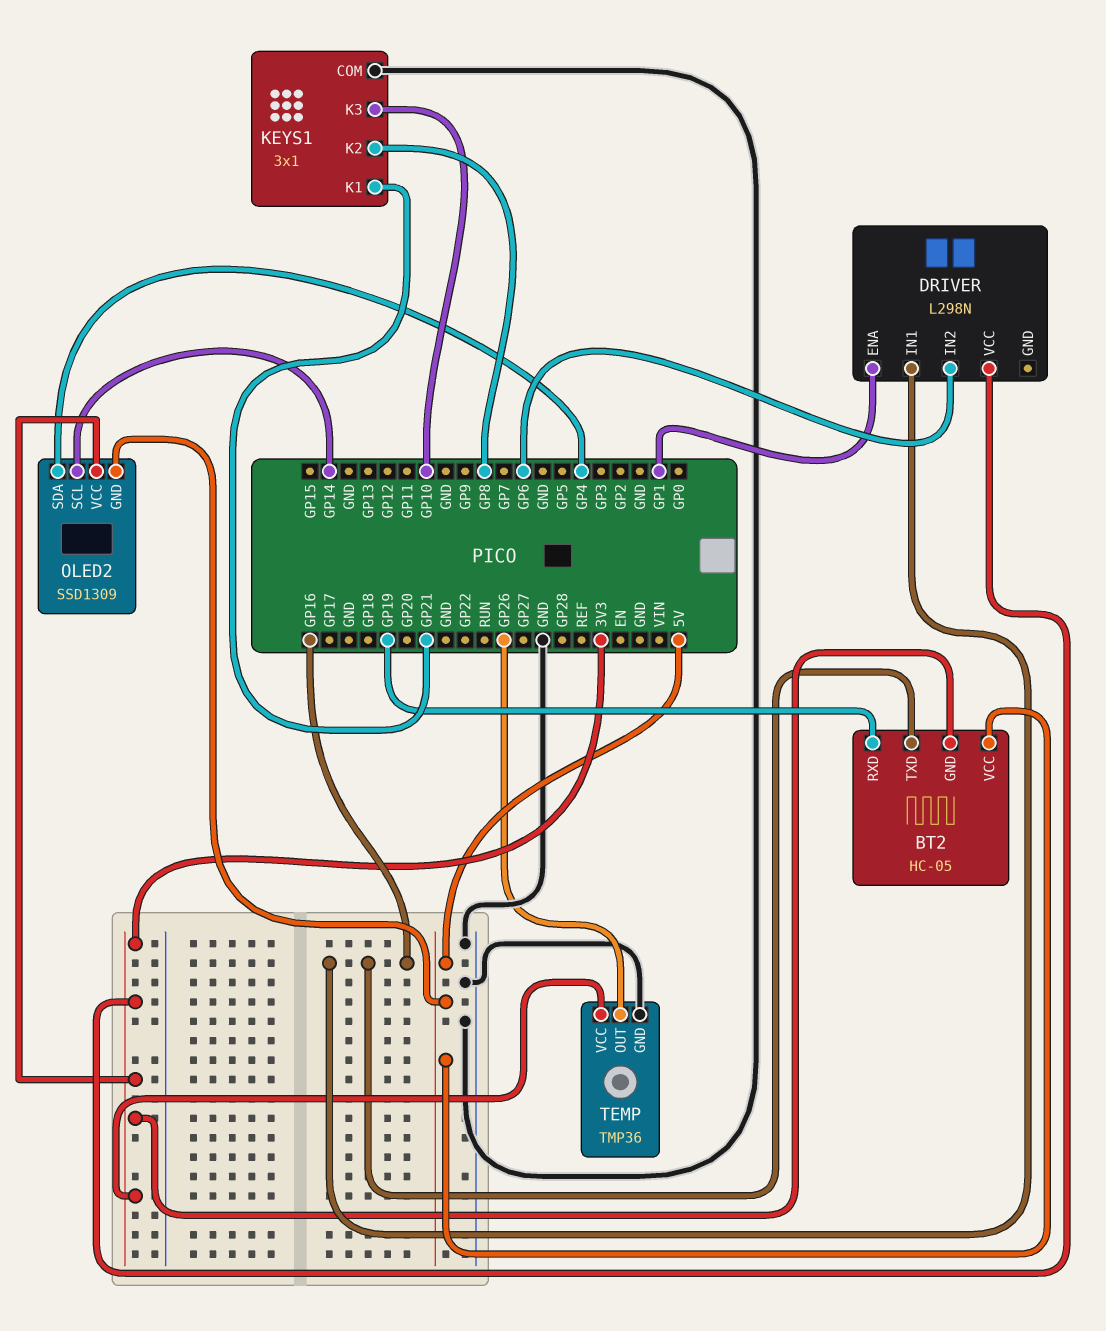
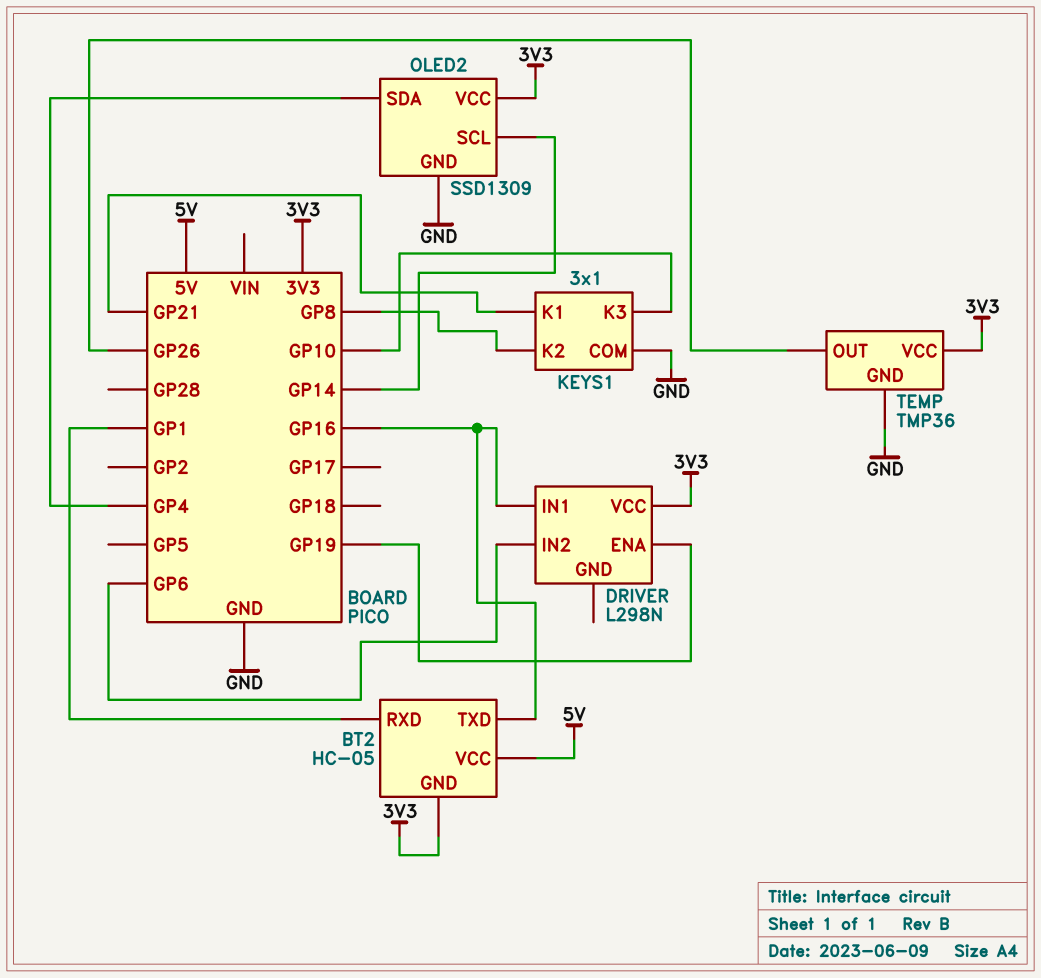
BT2 pin RXD: GP19 -> GP1
DRIVER pin ENA: GP1 -> GP19
OLED2 pin GND: 5V -> GND

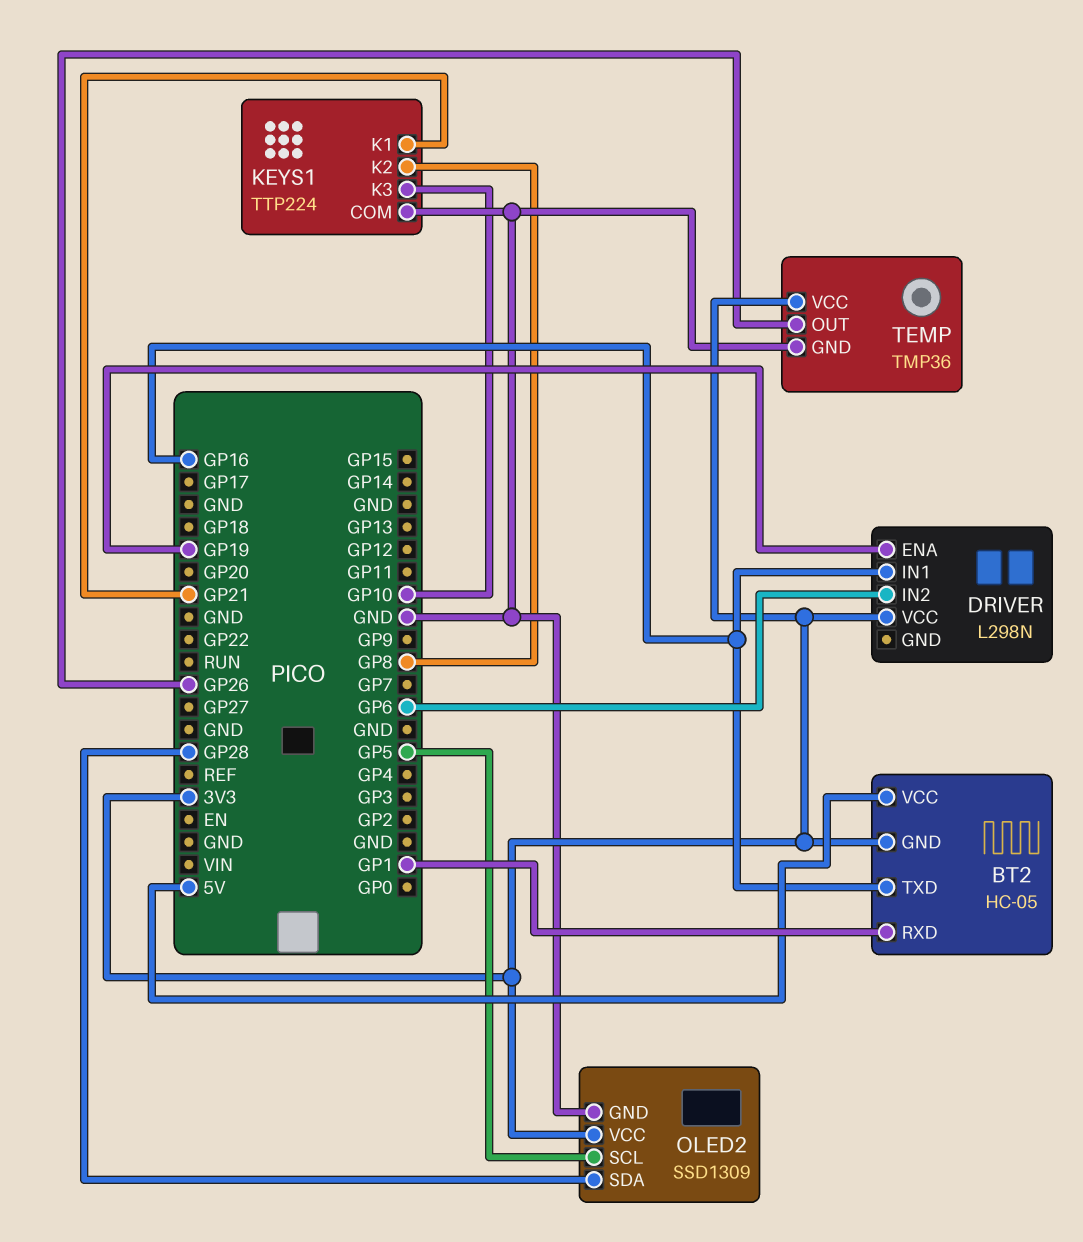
KEYS1: 3x1 -> TTP224
OLED2 pin SCL: GP14 -> GP5
OLED2 pin SDA: GP4 -> GP28

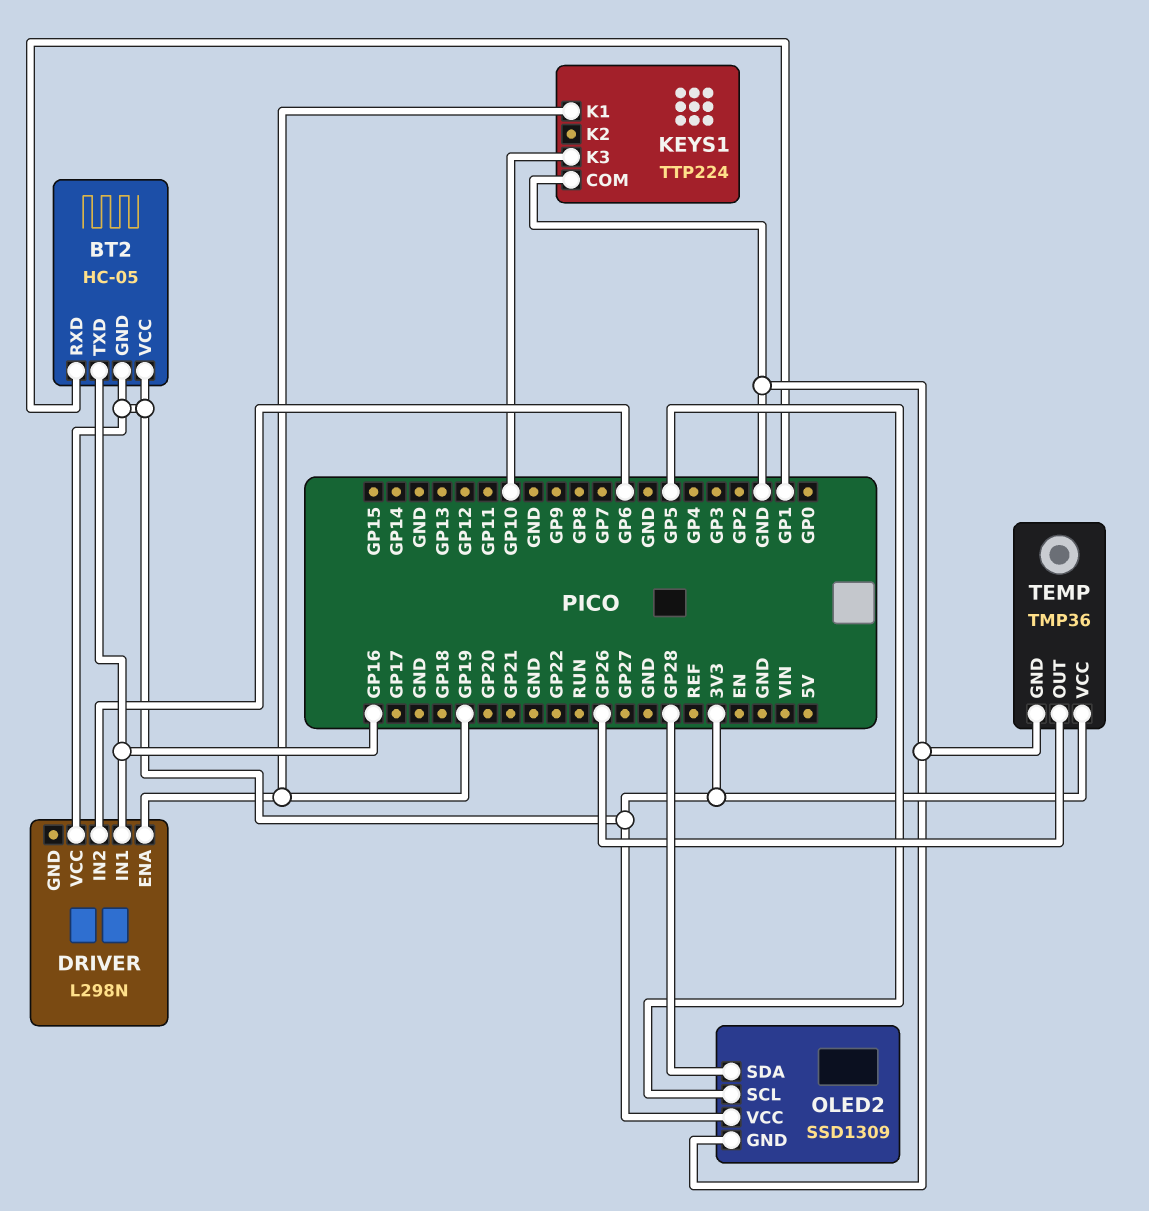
BT2 pin VCC: 5V -> 3V3
KEYS1 pin K1: GP21 -> GP19
KEYS1 pin K2: GP8 -> none

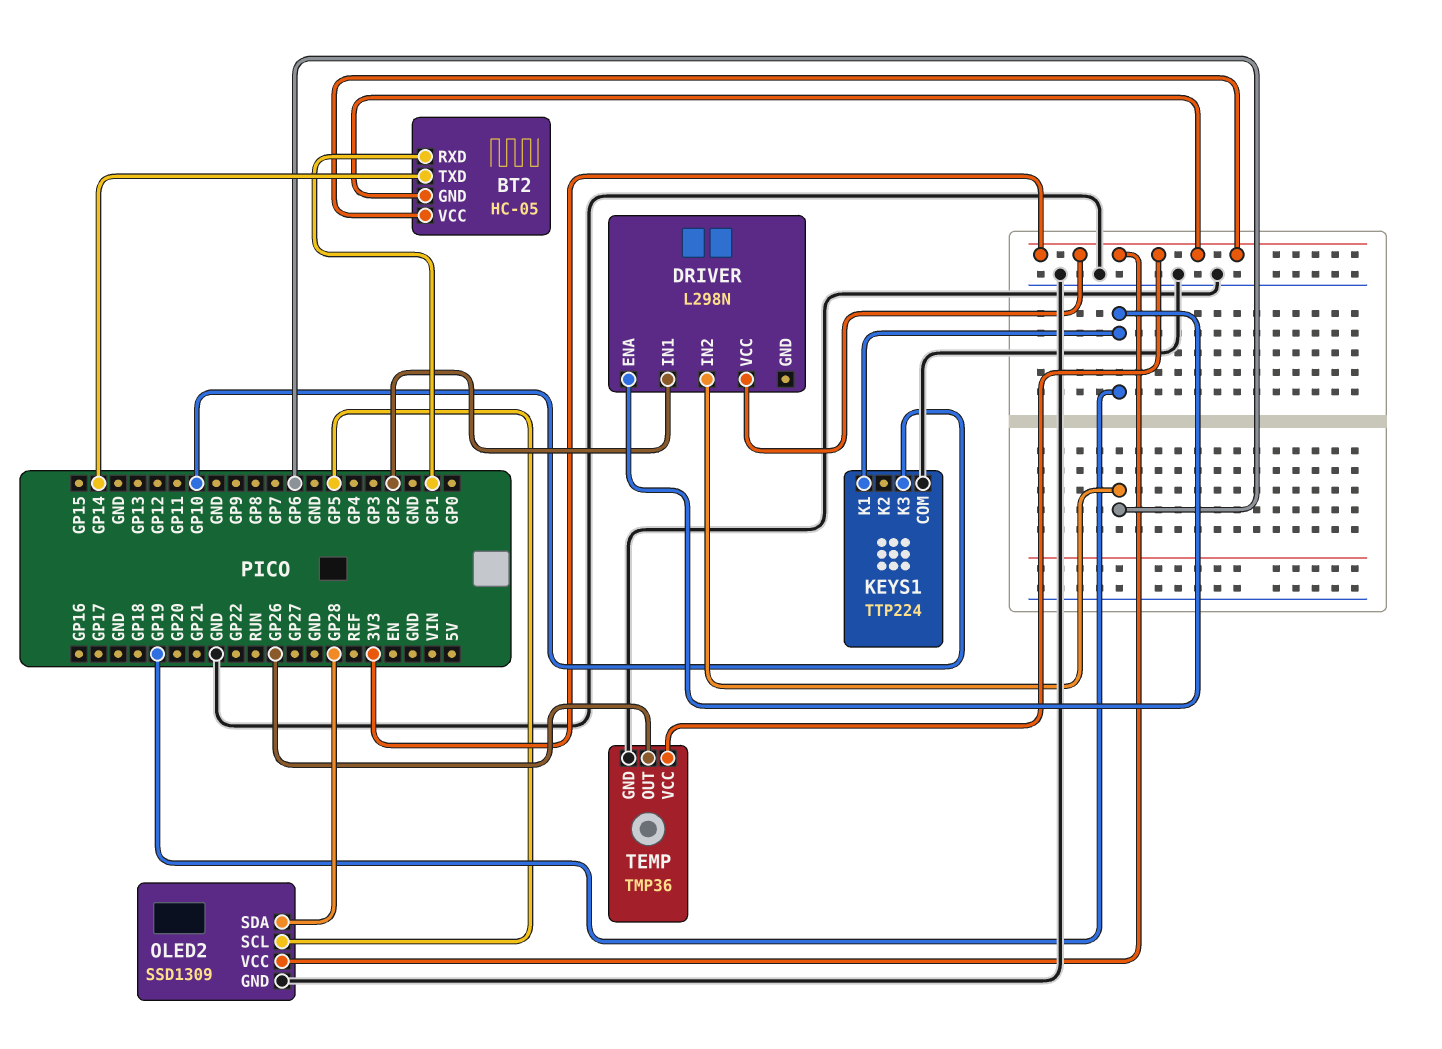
BT2 pin TXD: GP16 -> GP14
DRIVER pin IN1: GP16 -> GP2

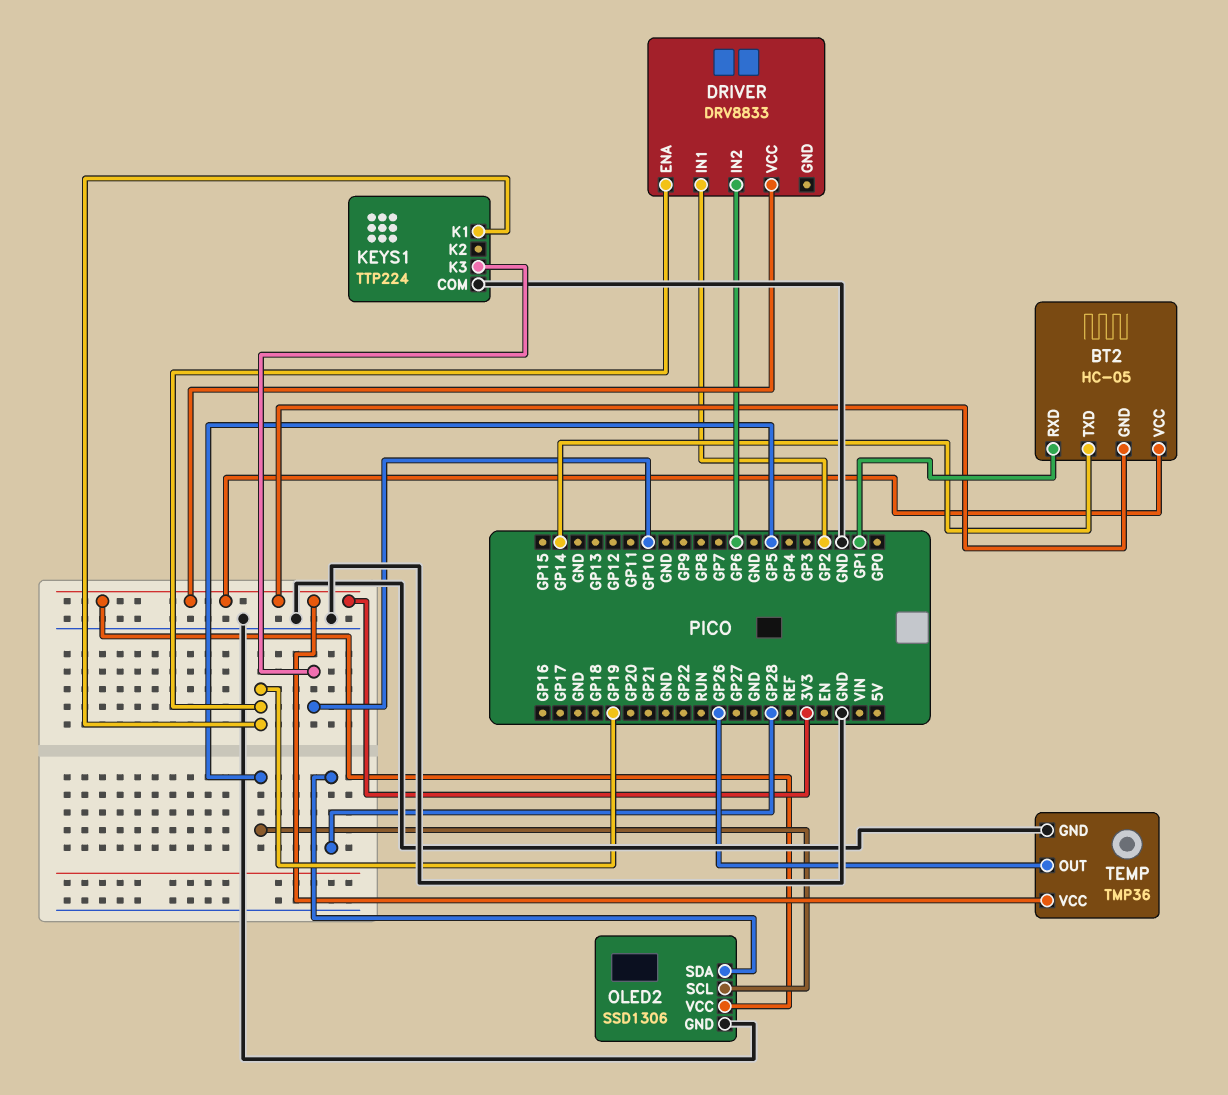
DRIVER: L298N -> DRV8833
OLED2: SSD1309 -> SSD1306

